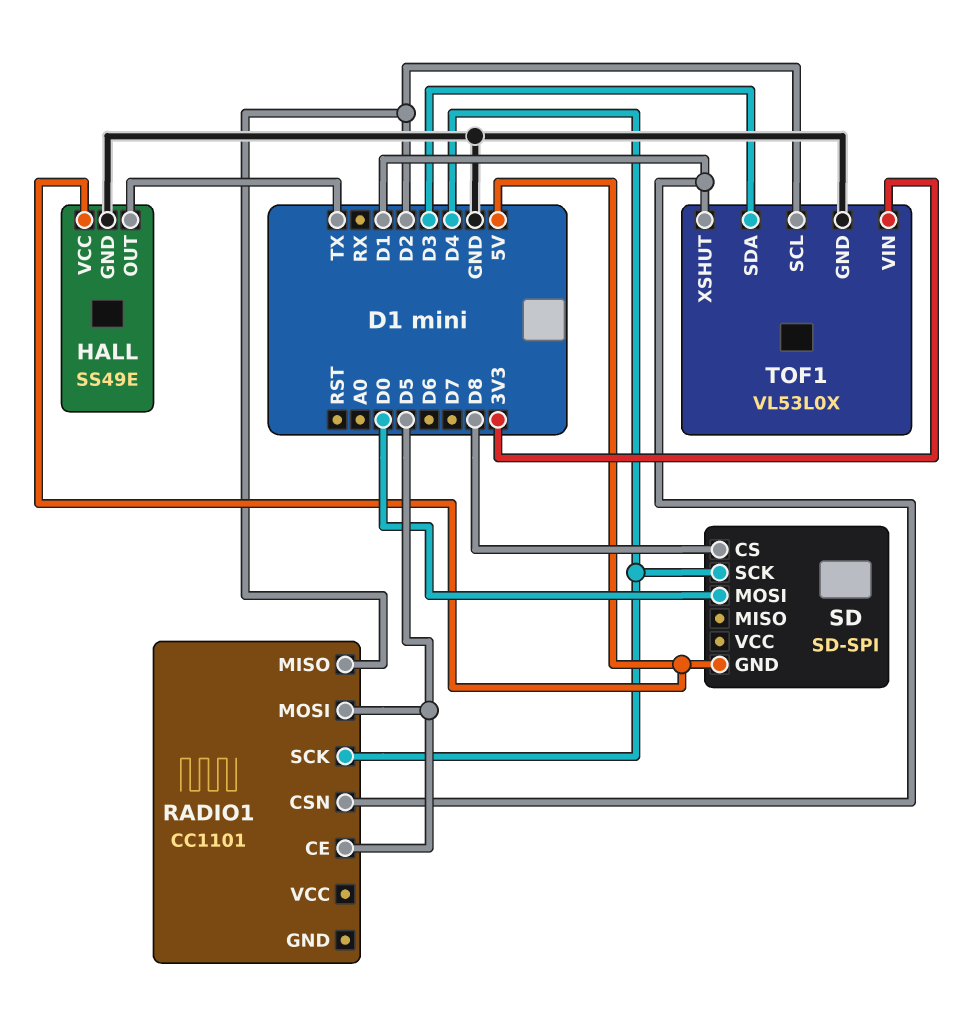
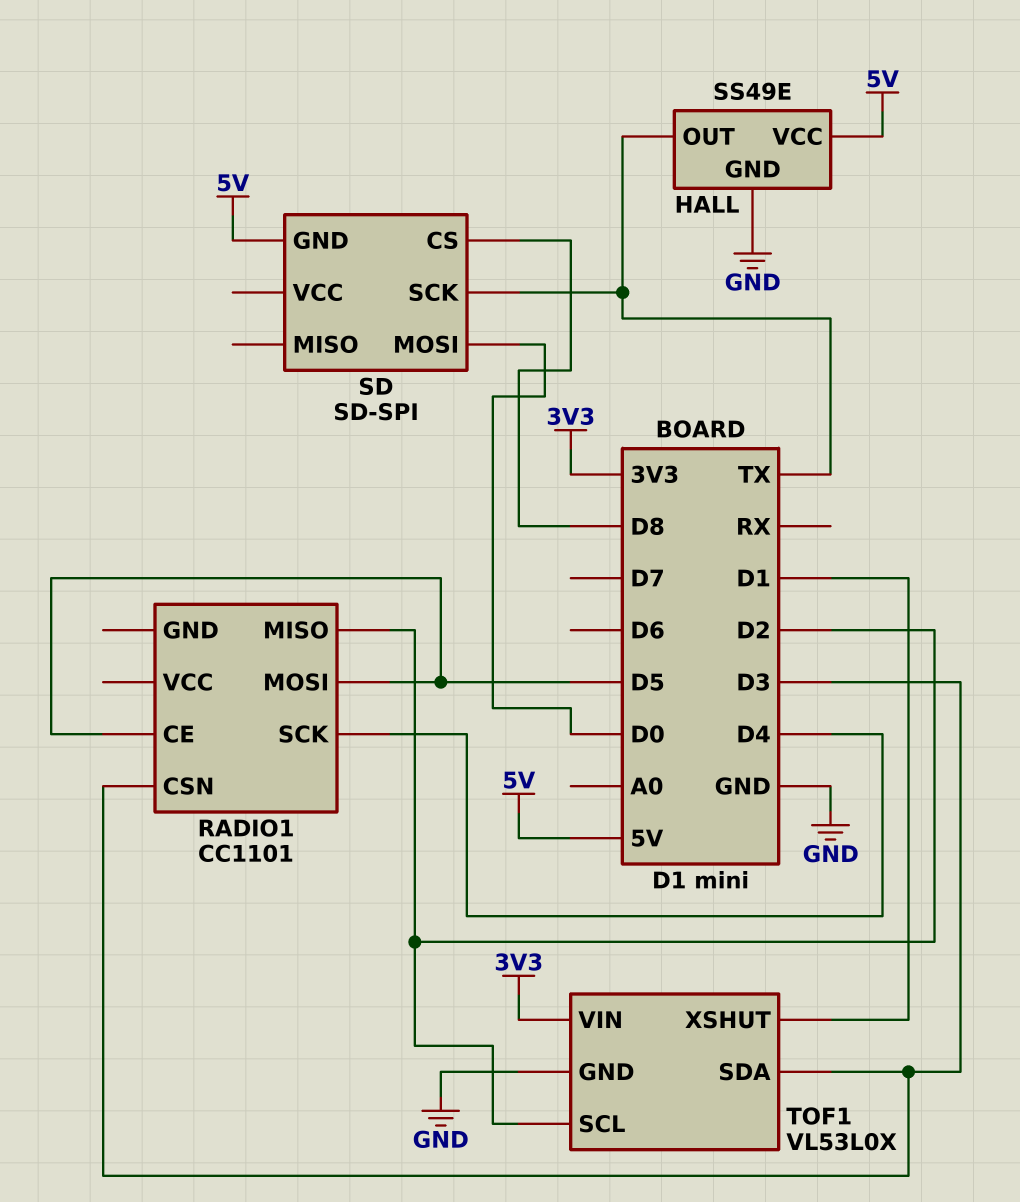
RADIO1 pin CSN: D1 -> D3
SD pin SCK: D4 -> TX

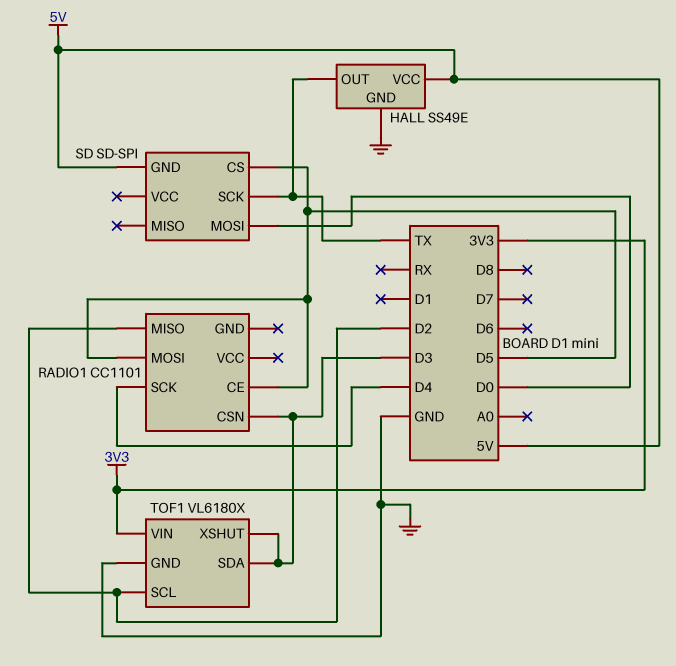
SD pin CS: D8 -> D5
TOF1: VL53L0X -> VL6180X
TOF1 pin XSHUT: D1 -> D3

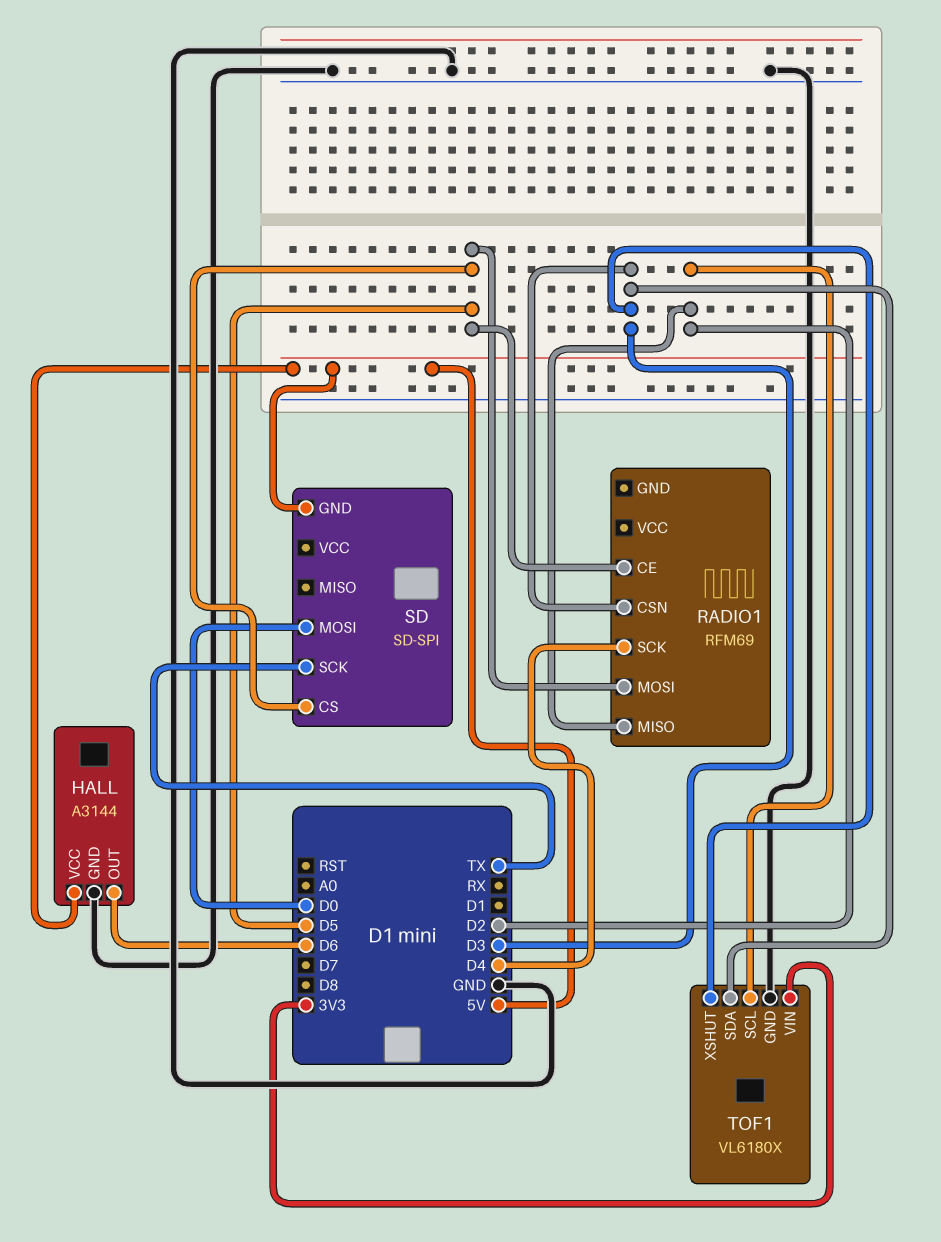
HALL: SS49E -> A3144
HALL pin OUT: TX -> D6
RADIO1: CC1101 -> RFM69

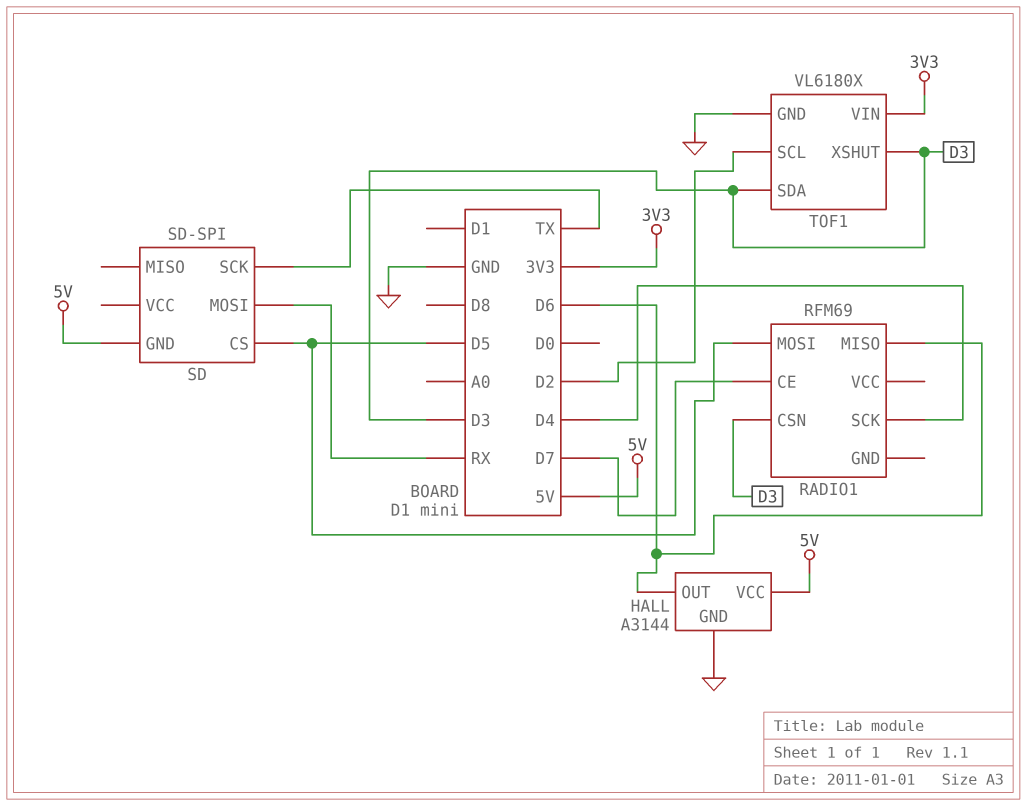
RADIO1 pin CE: D5 -> D7
RADIO1 pin MISO: D2 -> D6
SD pin MOSI: D0 -> RX

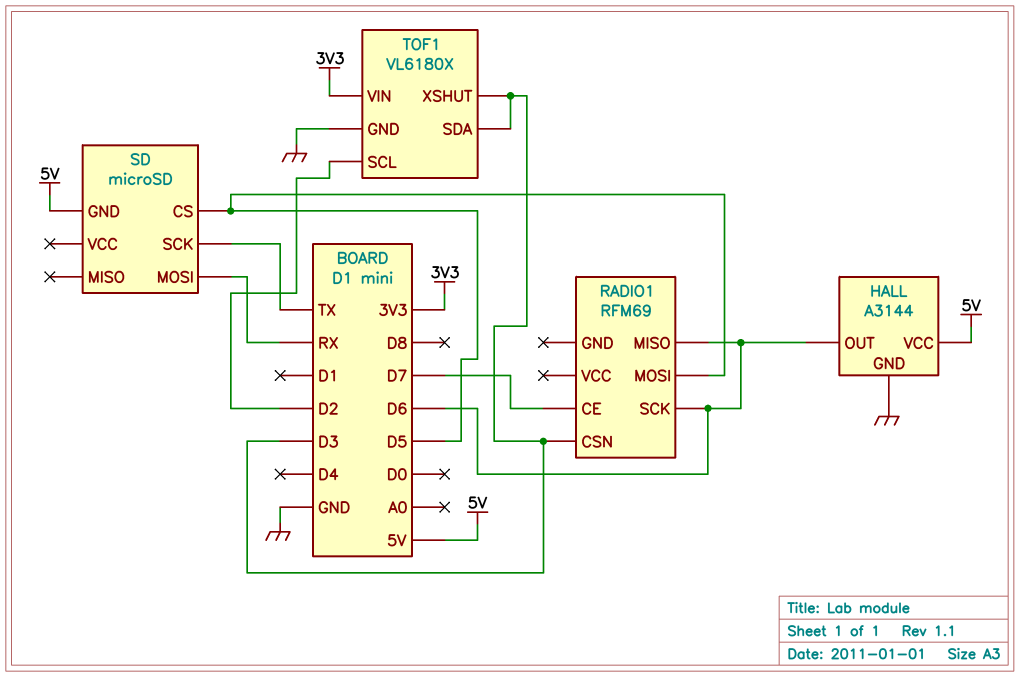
RADIO1 pin SCK: D4 -> D6
SD: SD-SPI -> microSD

